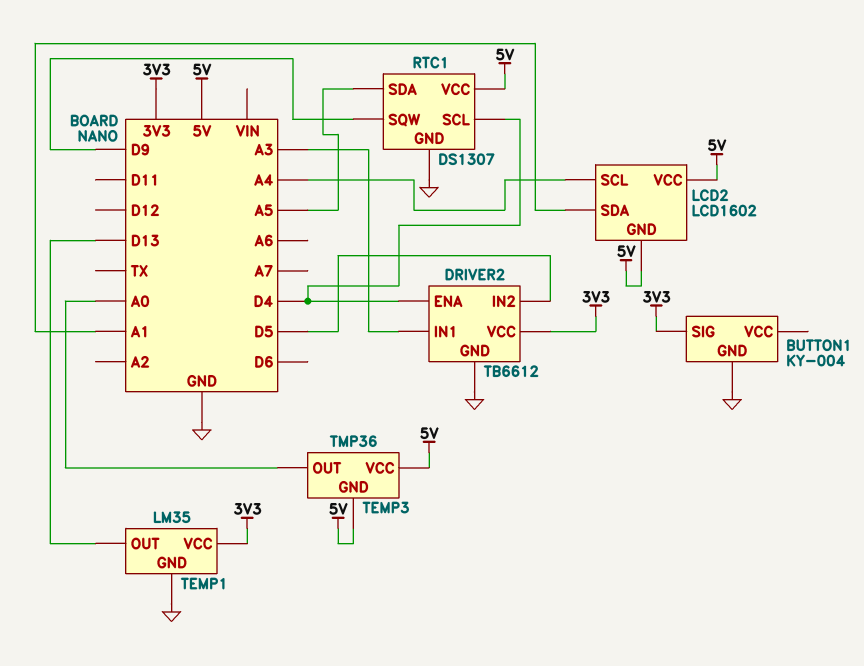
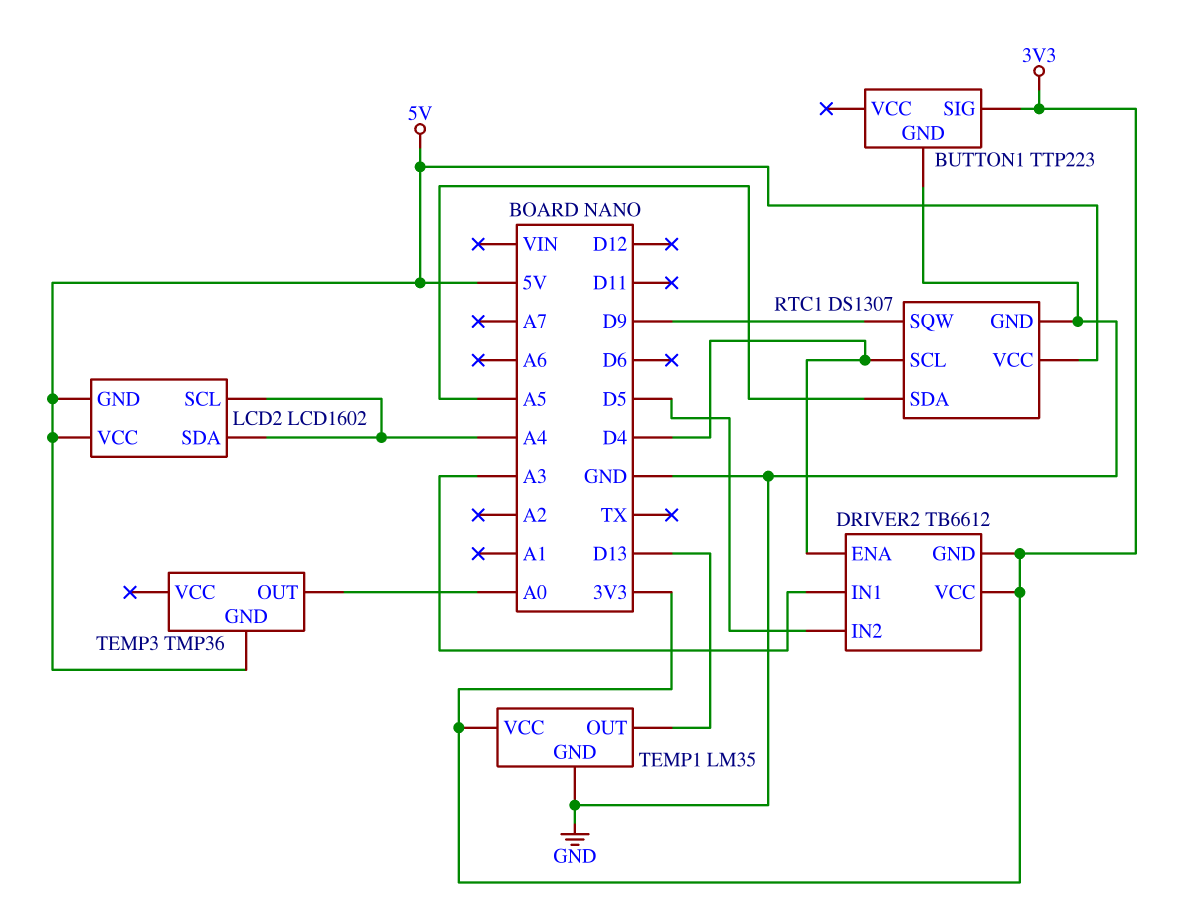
BUTTON1: KY-004 -> TTP223
DRIVER2 pin GND: GND -> 3V3
LCD2 pin SDA: A1 -> A4
TEMP3 pin VCC: 5V -> none

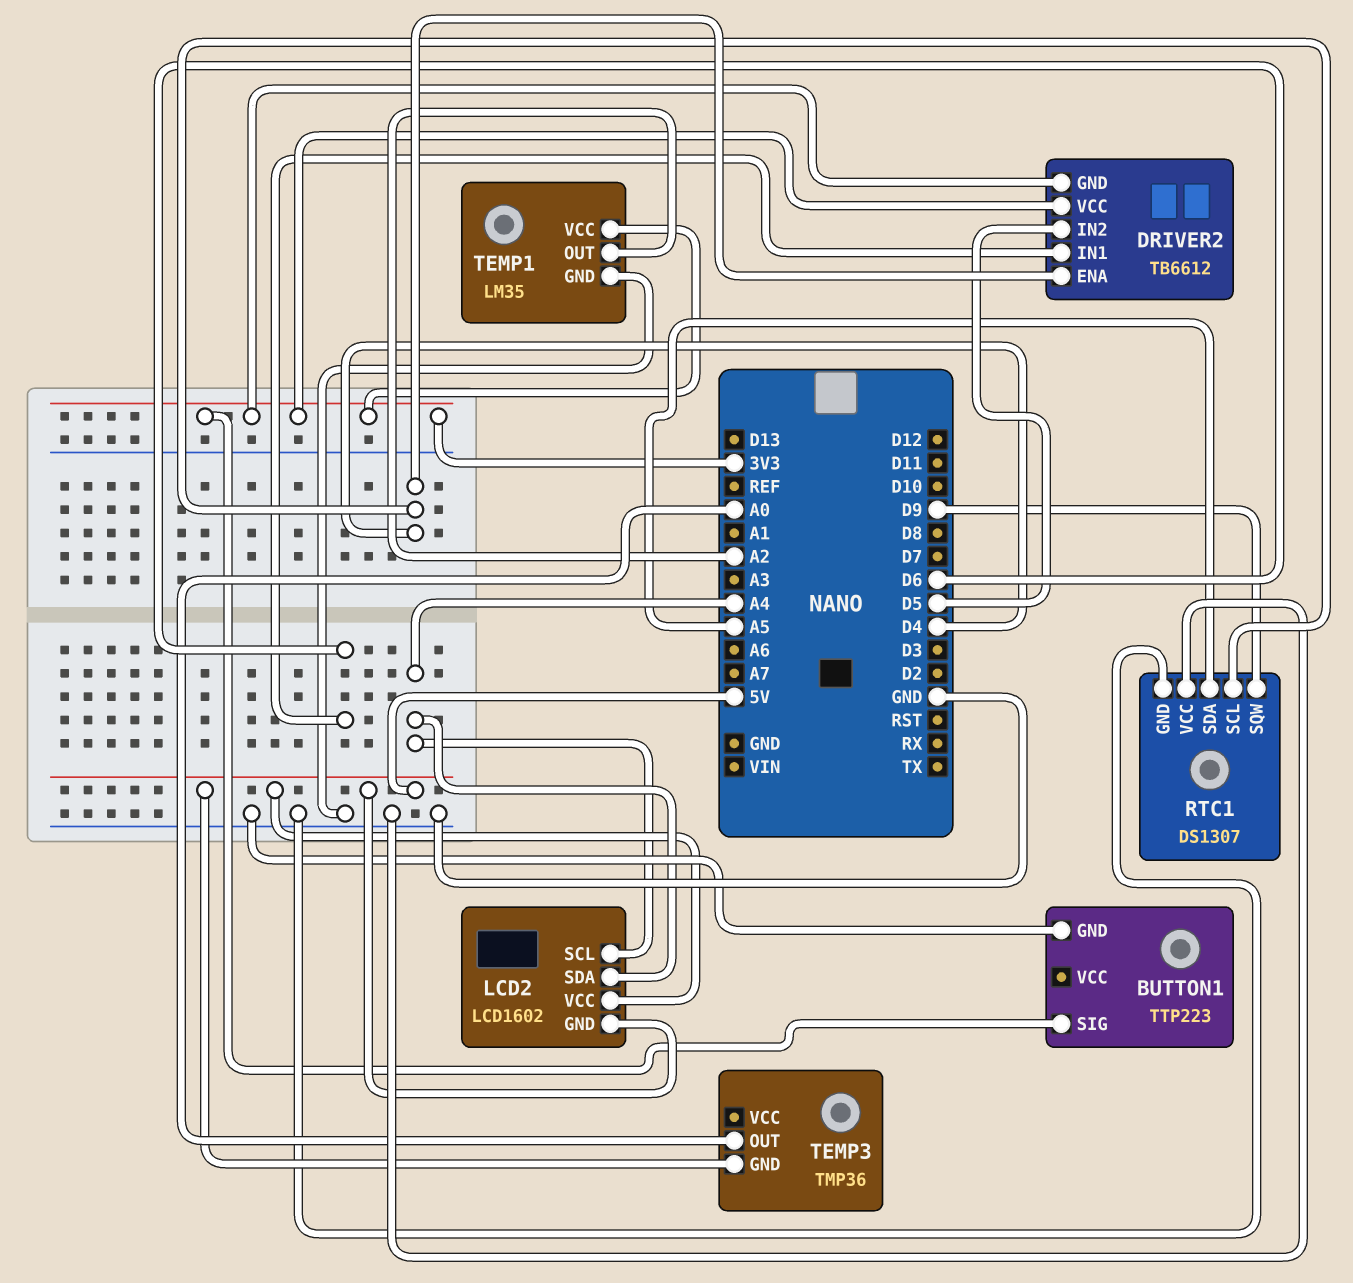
DRIVER2 pin IN1: A3 -> D6
RTC1 pin VCC: 5V -> GND
TEMP1 pin OUT: D13 -> A2

